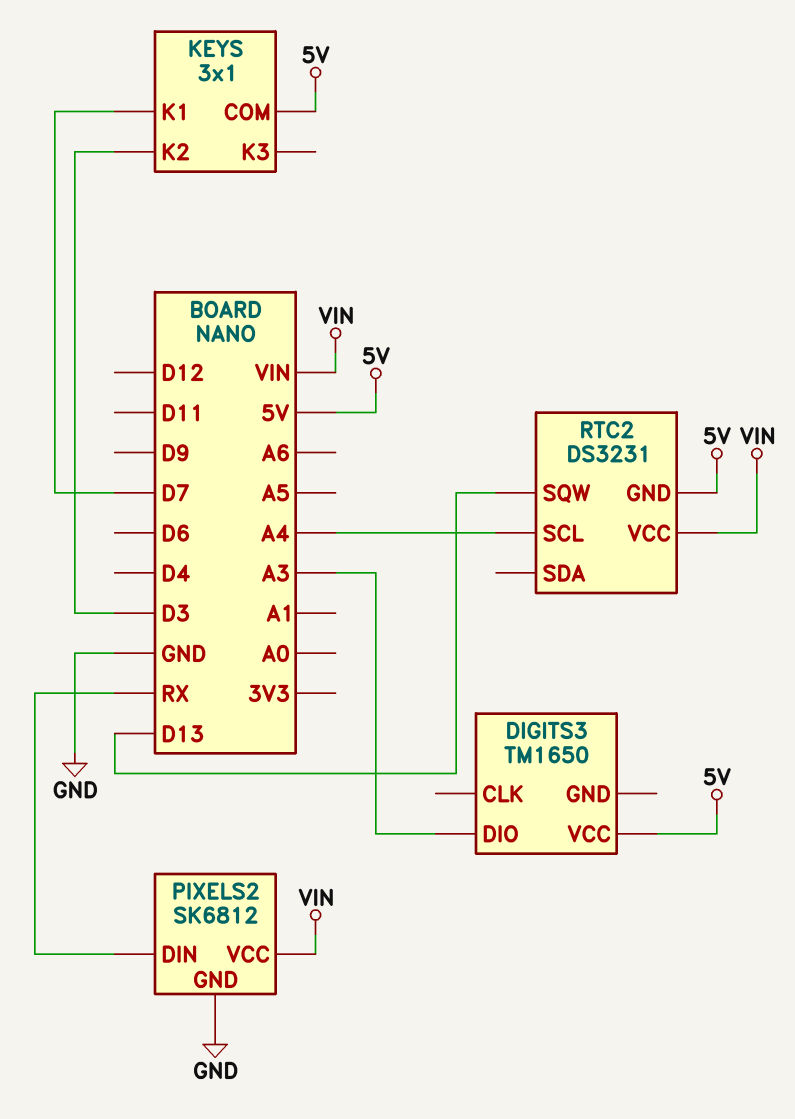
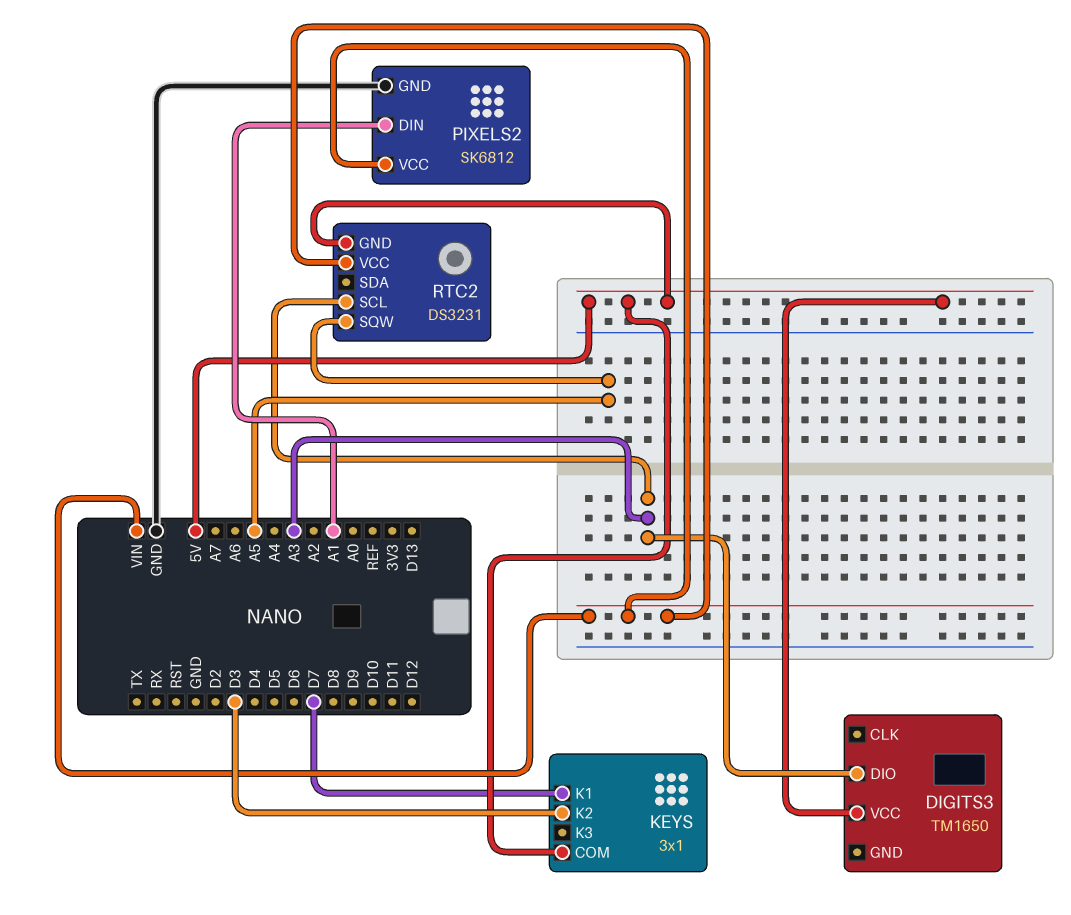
PIXELS2 pin DIN: RX -> A1
RTC2 pin SCL: A4 -> A3
RTC2 pin SQW: D13 -> A5

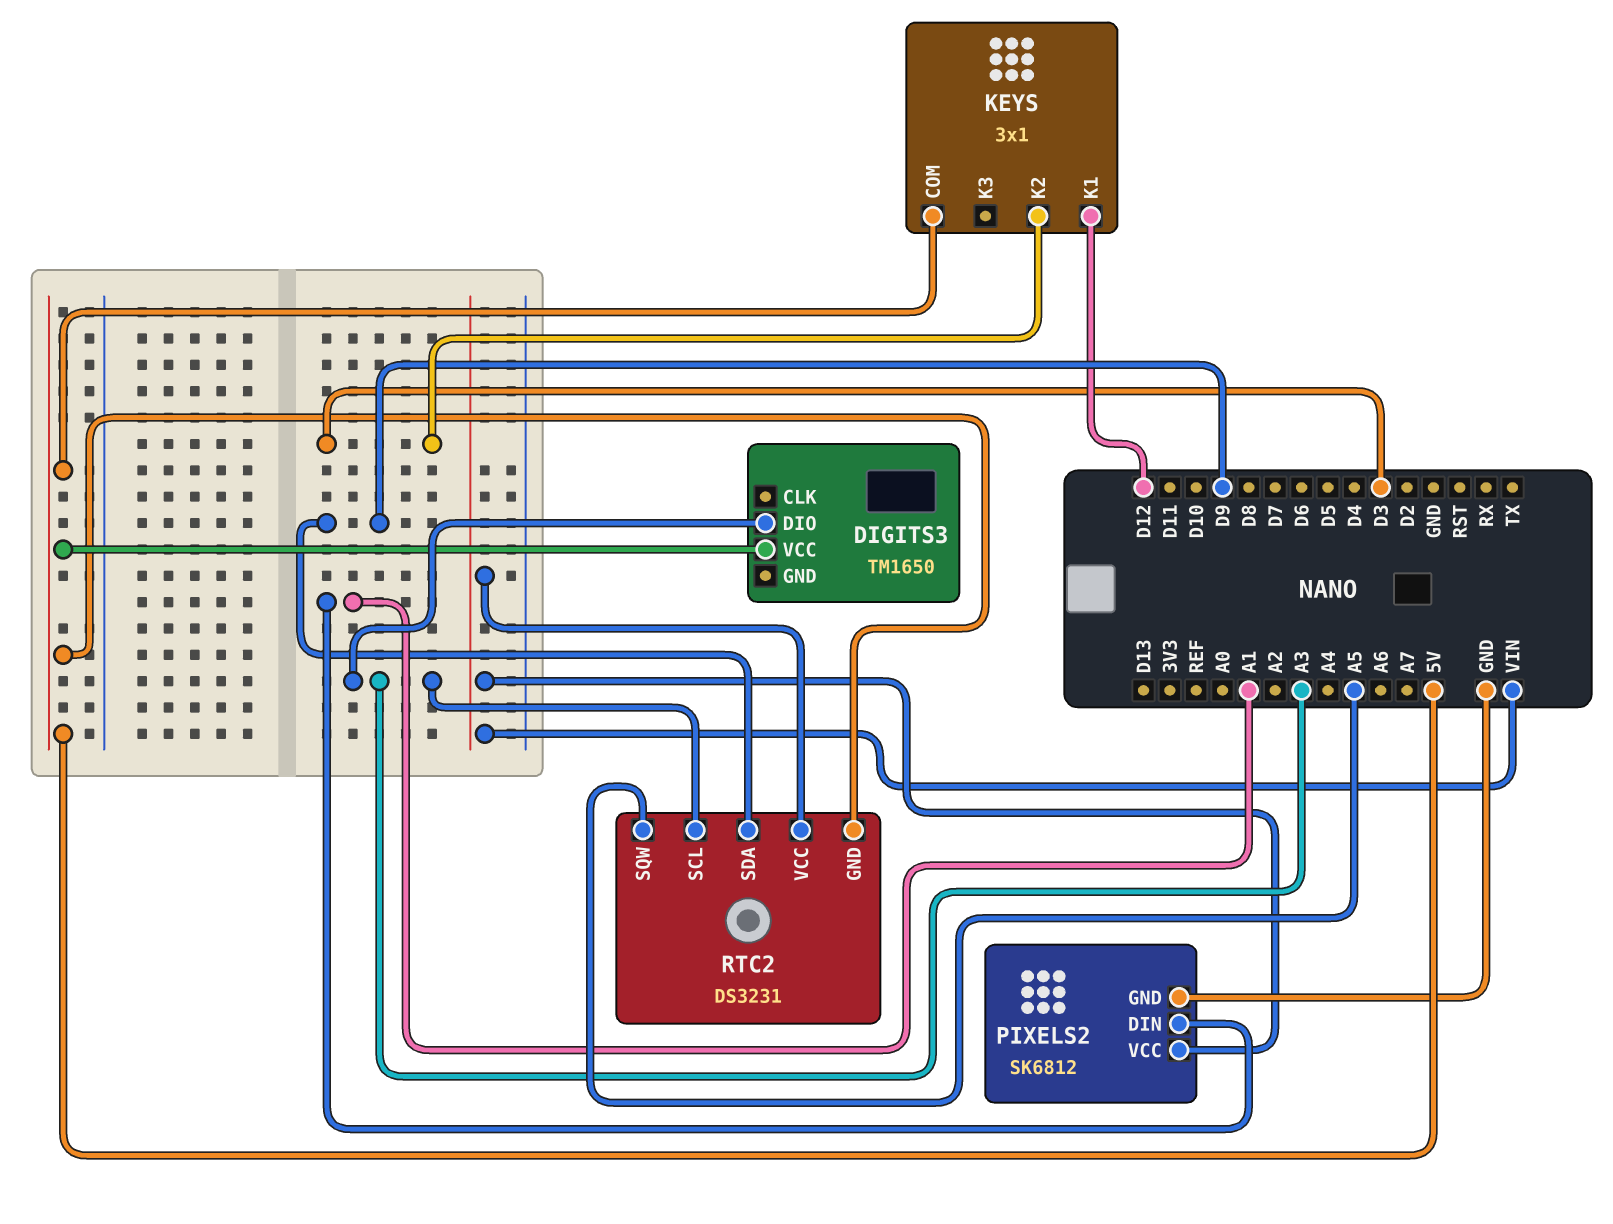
KEYS pin K1: D7 -> D12
RTC2 pin SDA: none -> D9

